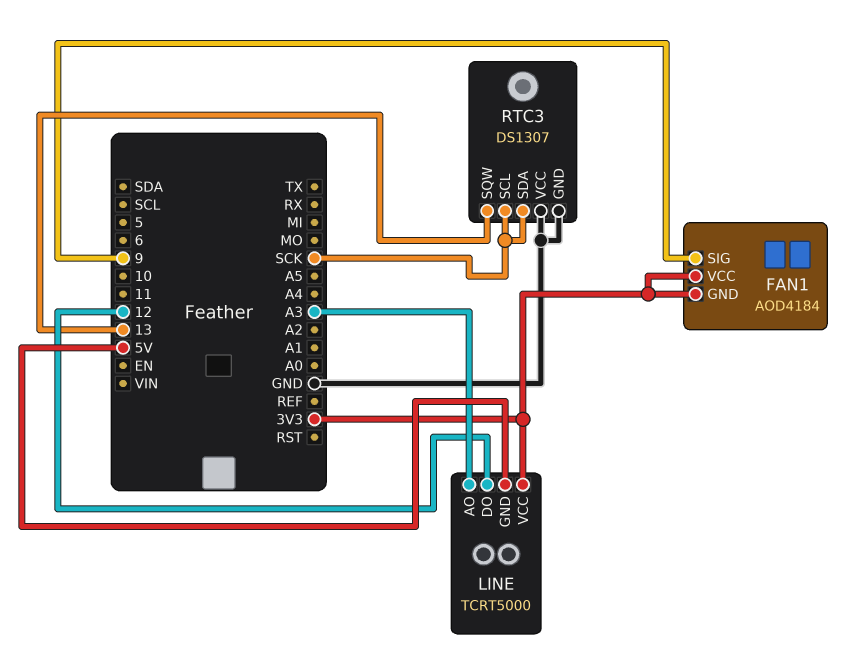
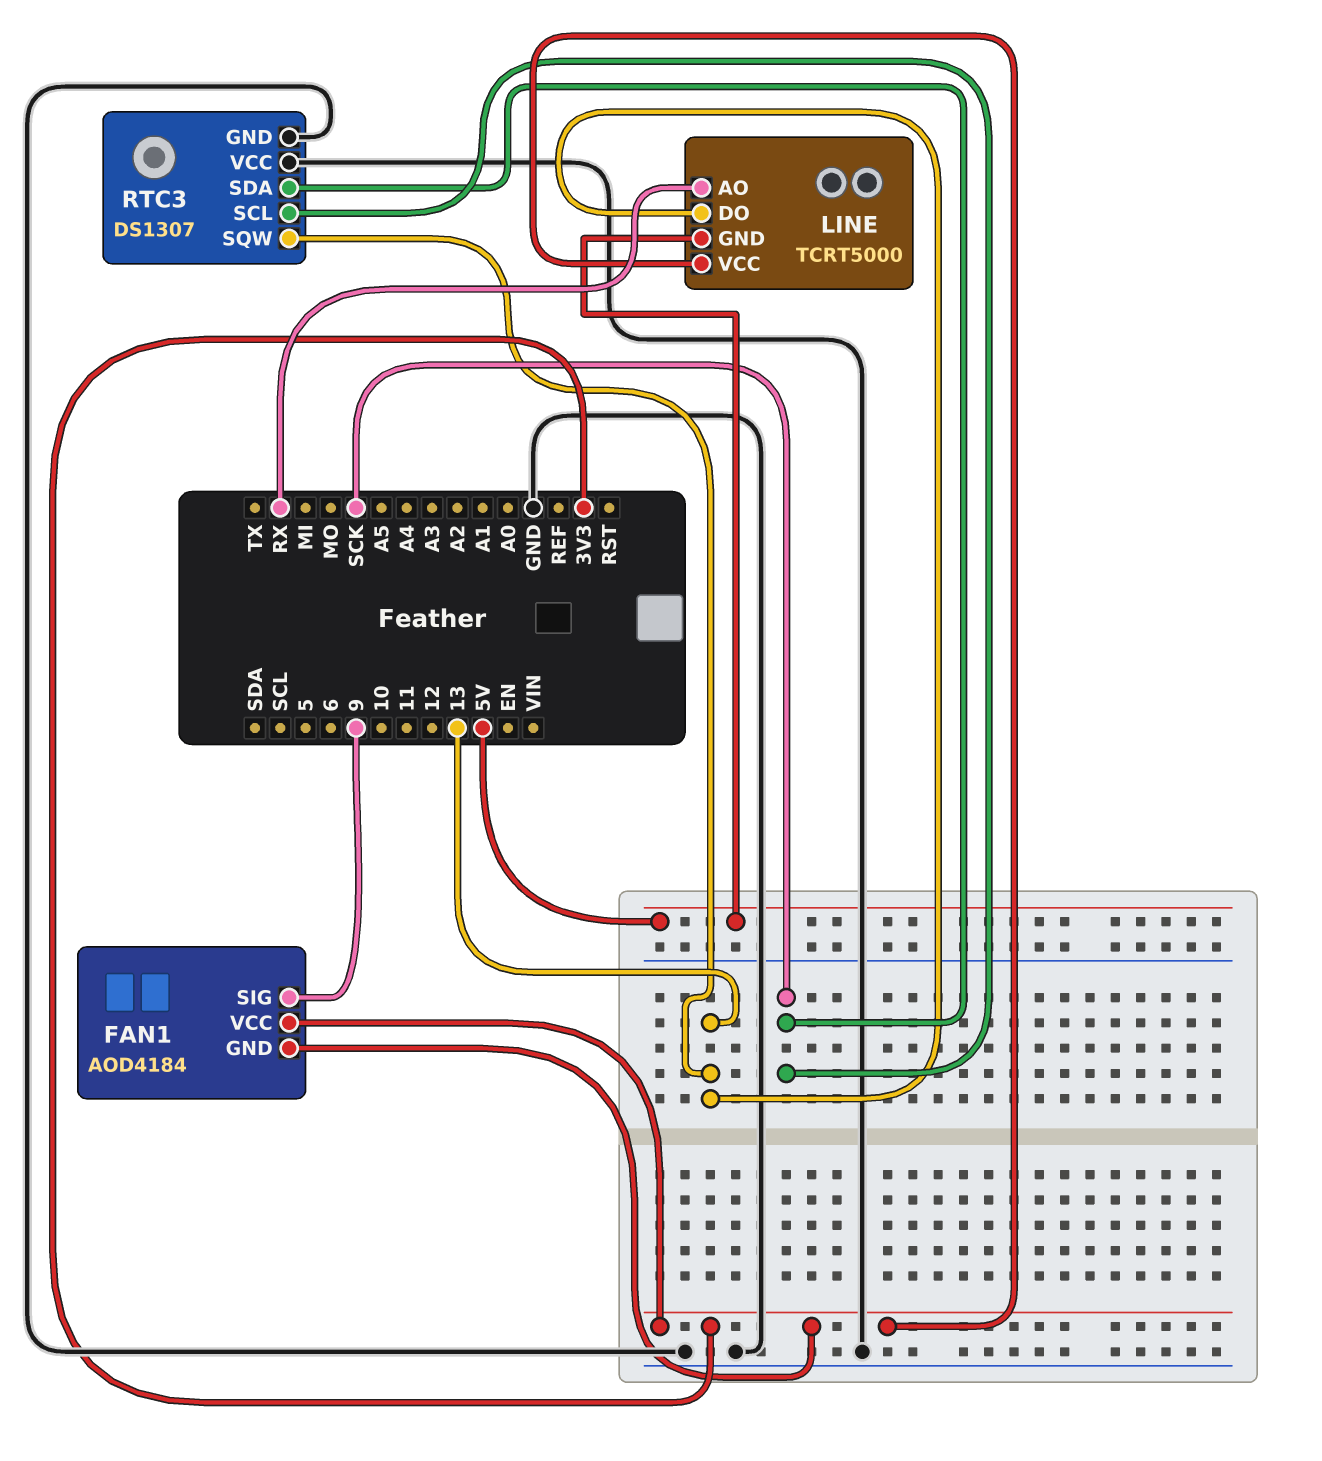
LINE pin AO: A3 -> RX
LINE pin DO: 12 -> 13

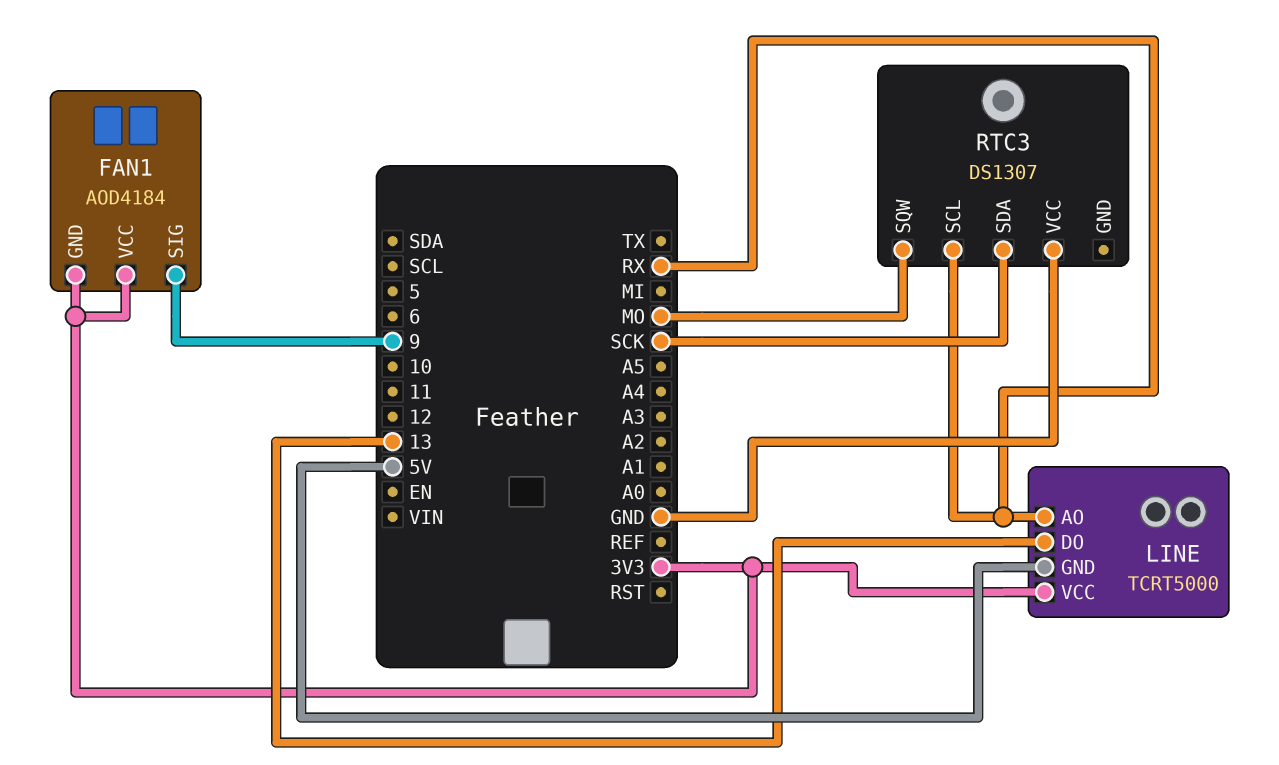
RTC3 pin GND: GND -> none
RTC3 pin SCL: SCK -> RX
RTC3 pin SQW: 13 -> MO

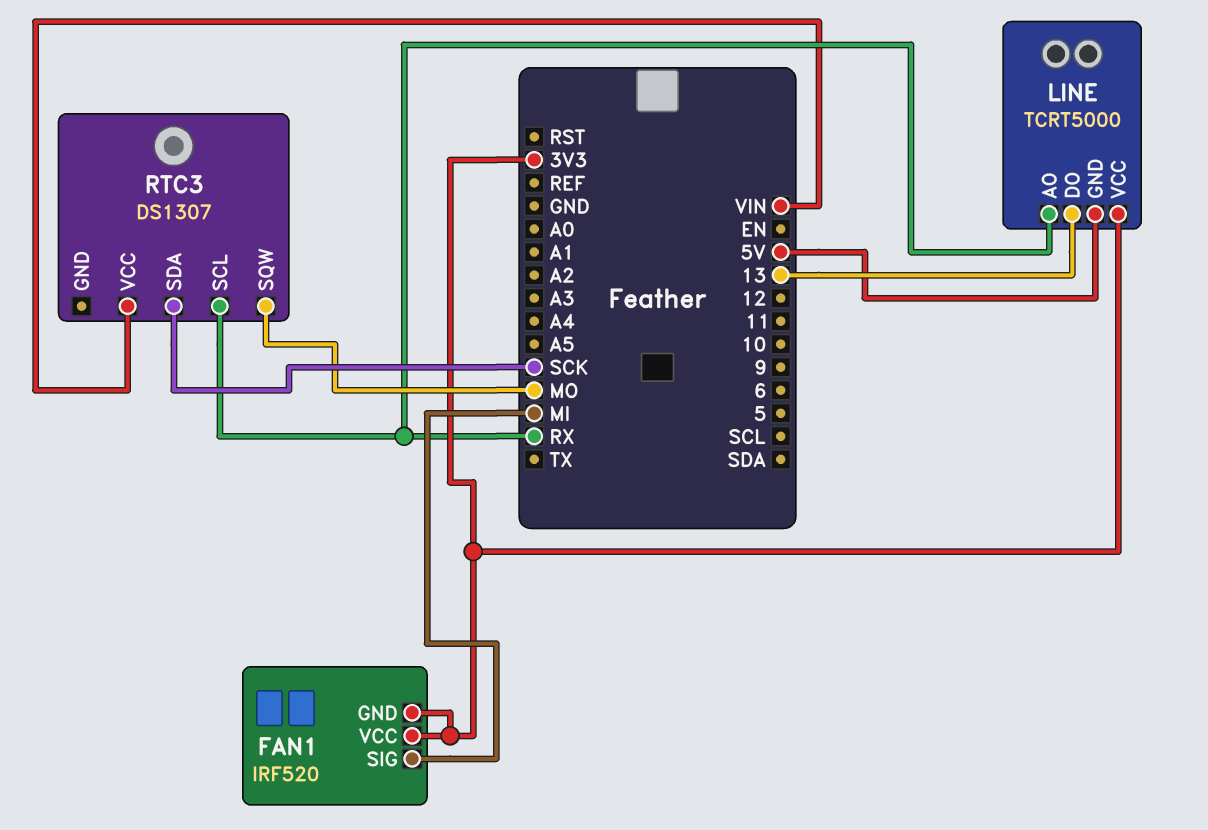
FAN1: AOD4184 -> IRF520
FAN1 pin SIG: 9 -> MI
RTC3 pin VCC: GND -> VIN

